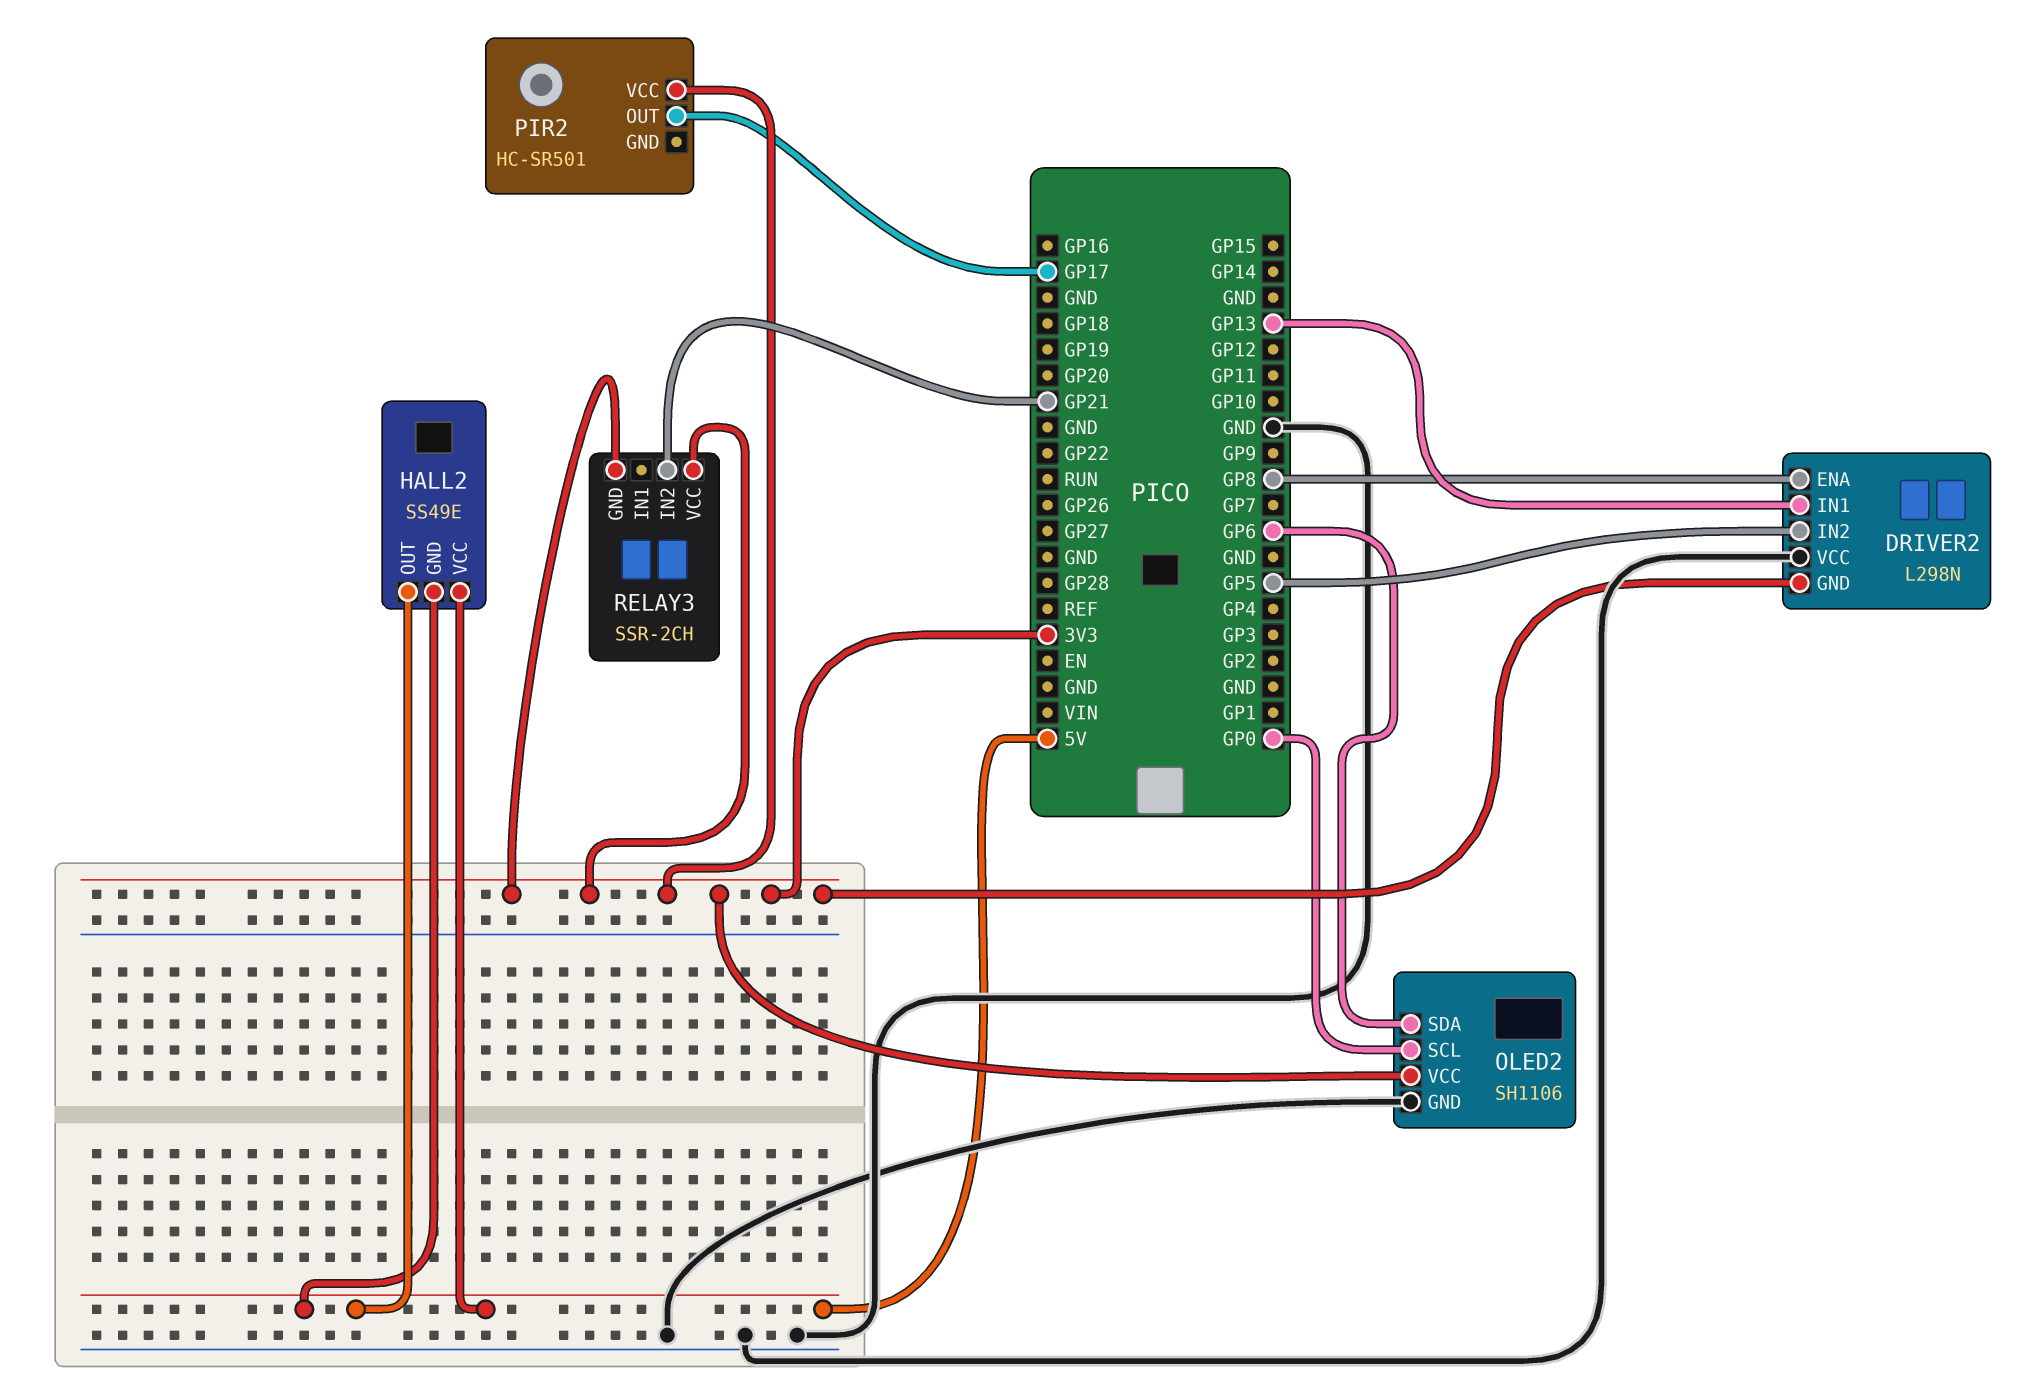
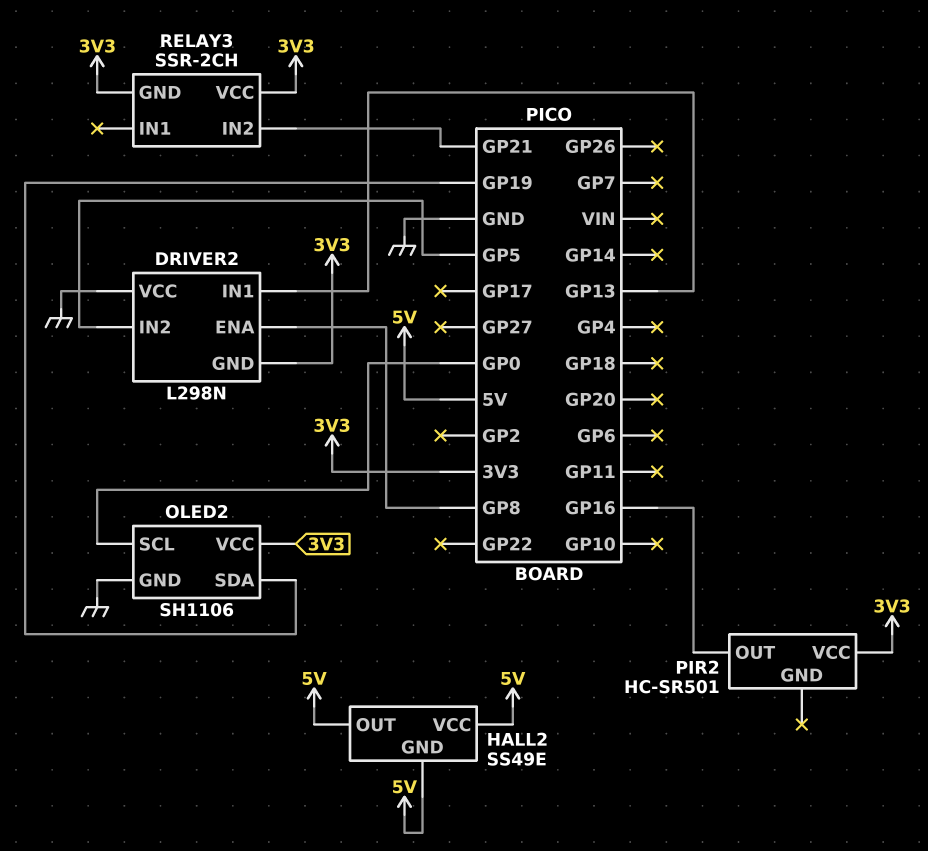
OLED2 pin SDA: GP6 -> GP19
PIR2 pin OUT: GP17 -> GP16

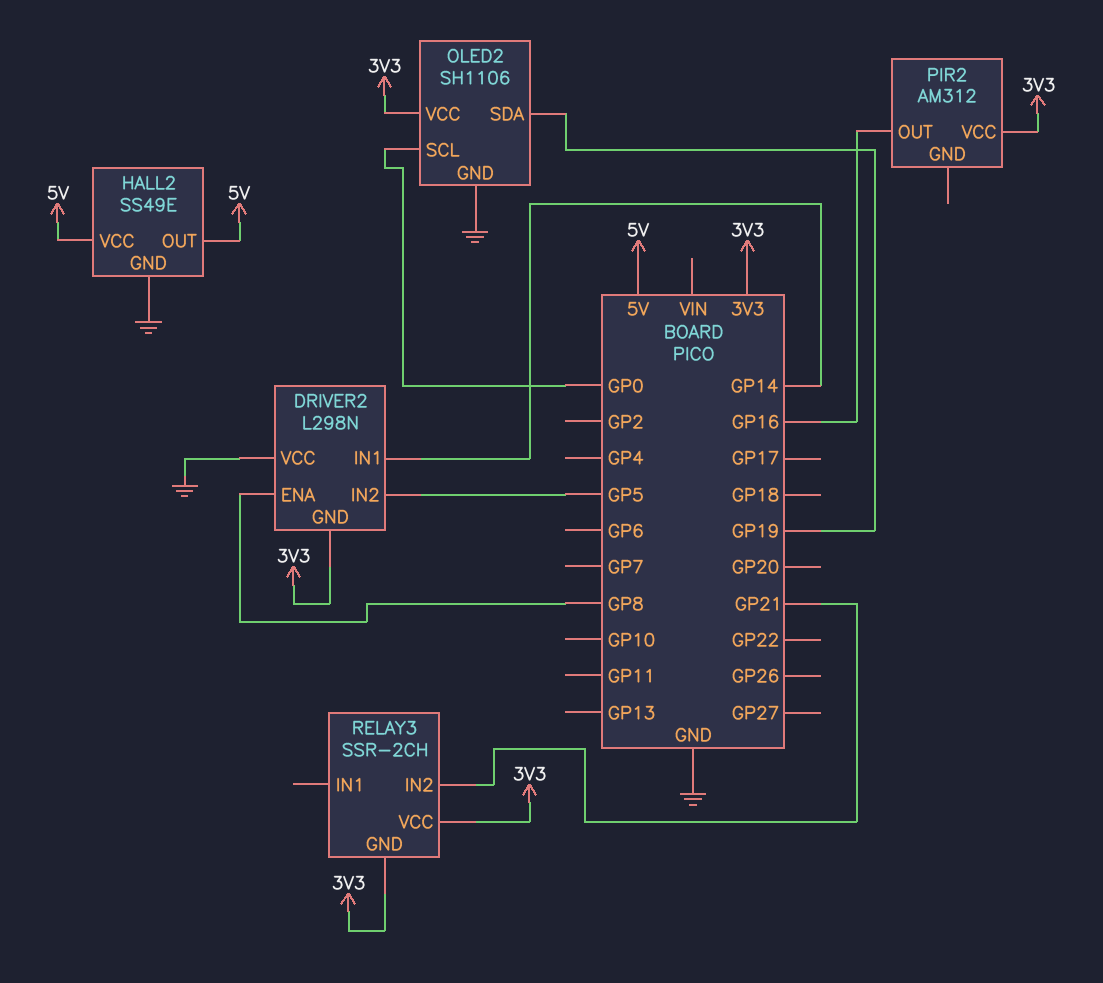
DRIVER2 pin IN1: GP13 -> GP14
HALL2 pin GND: 5V -> GND
PIR2: HC-SR501 -> AM312

